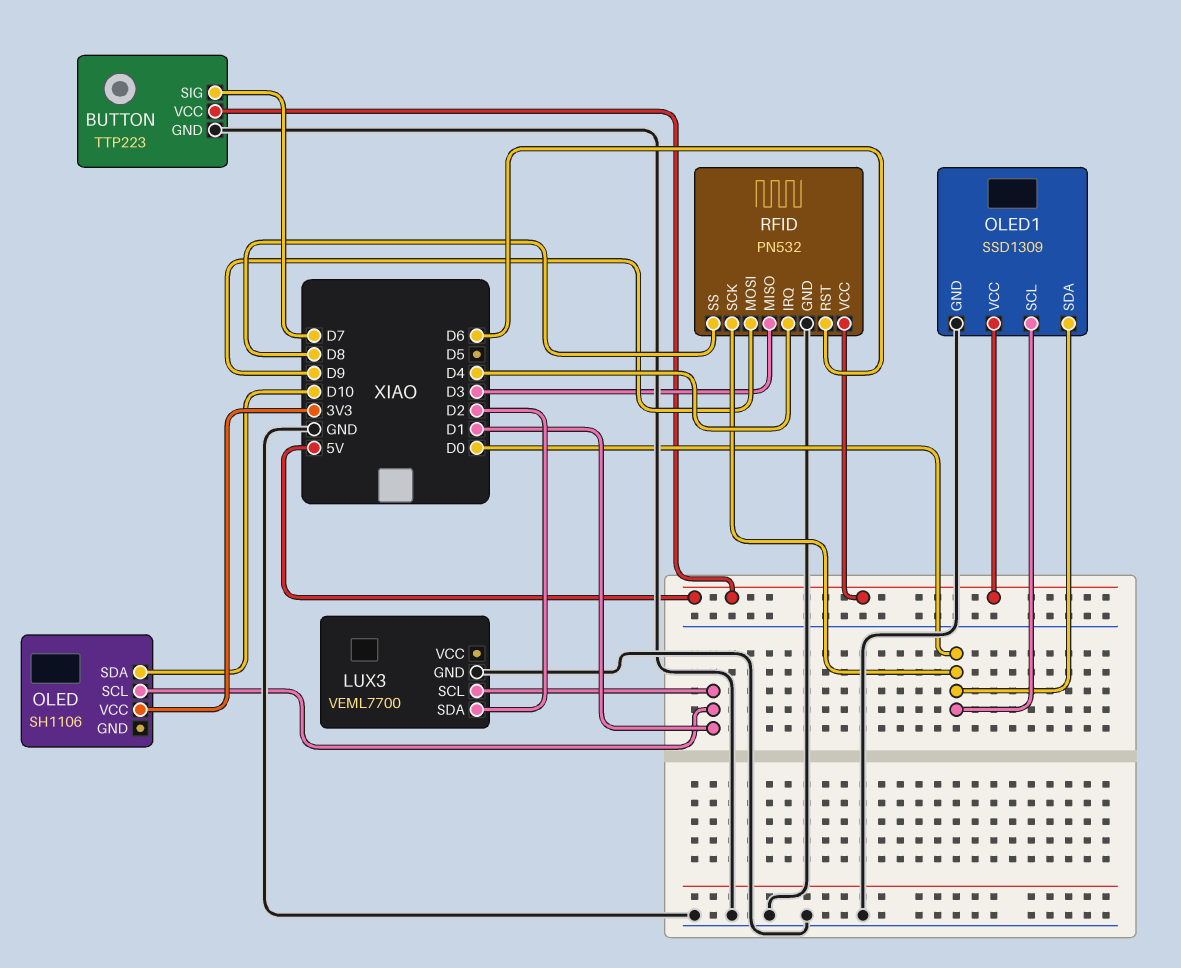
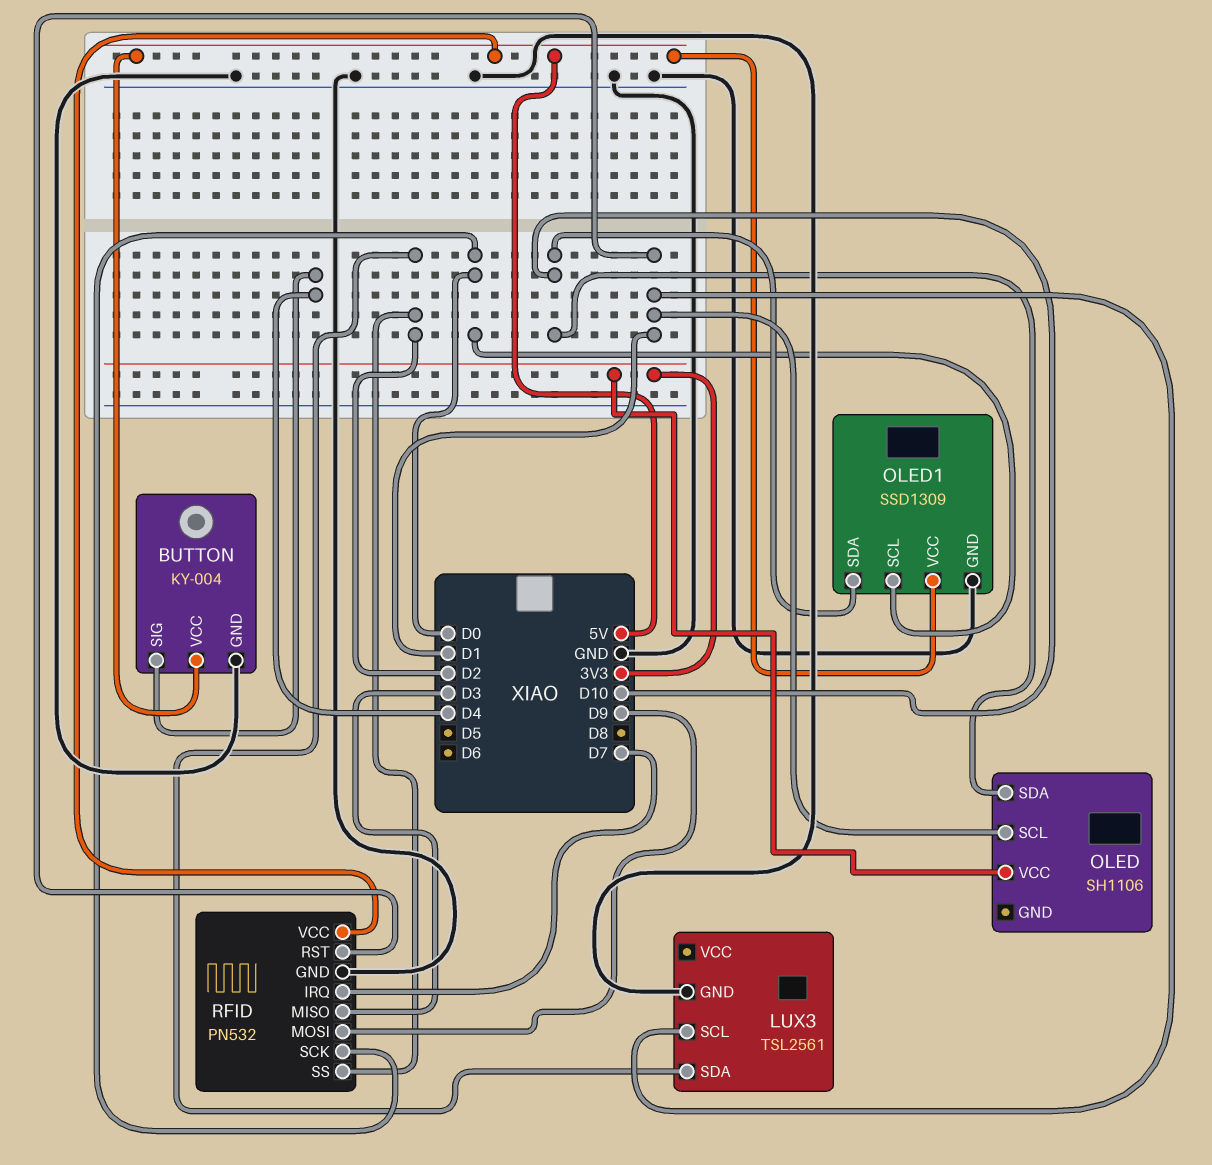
BUTTON: TTP223 -> KY-004
BUTTON pin SIG: D7 -> D4
LUX3: VEML7700 -> TSL2561
OLED1 pin SDA: D0 -> D10
RFID pin IRQ: D4 -> D7
RFID pin RST: D6 -> D1
RFID pin SS: D8 -> D2

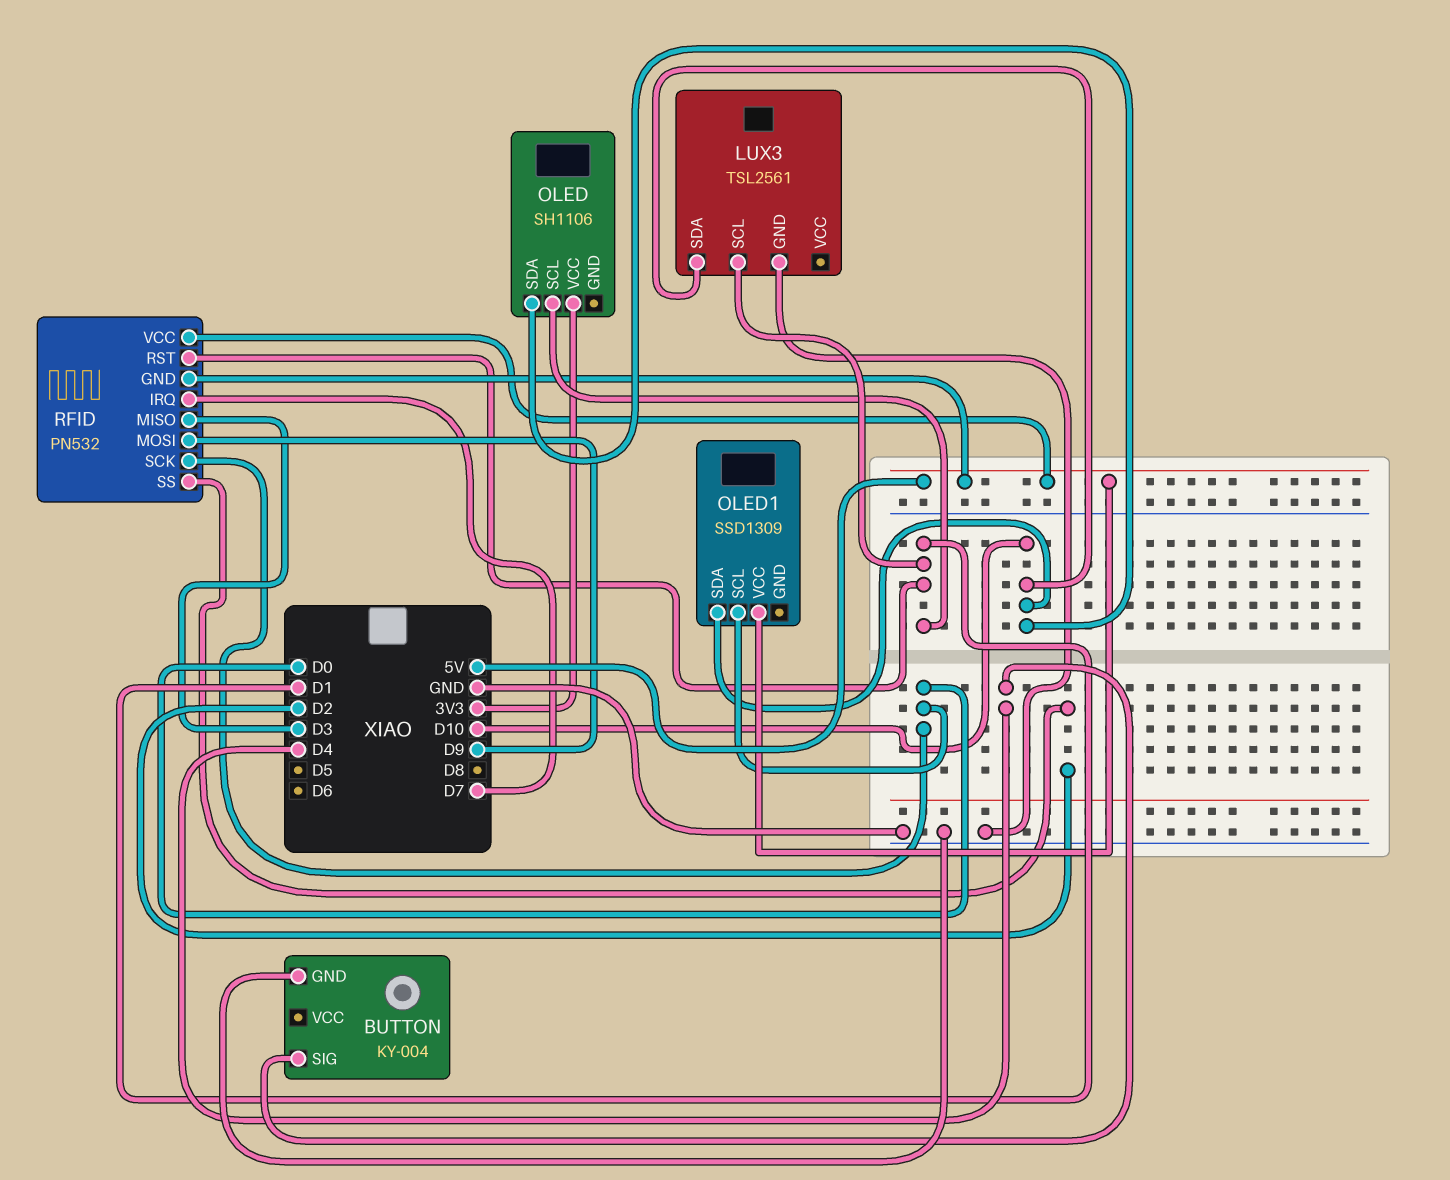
BUTTON pin VCC: 5V -> none
LUX3 pin SDA: D2 -> D10
OLED1 pin GND: GND -> none
RFID pin GND: GND -> 5V

